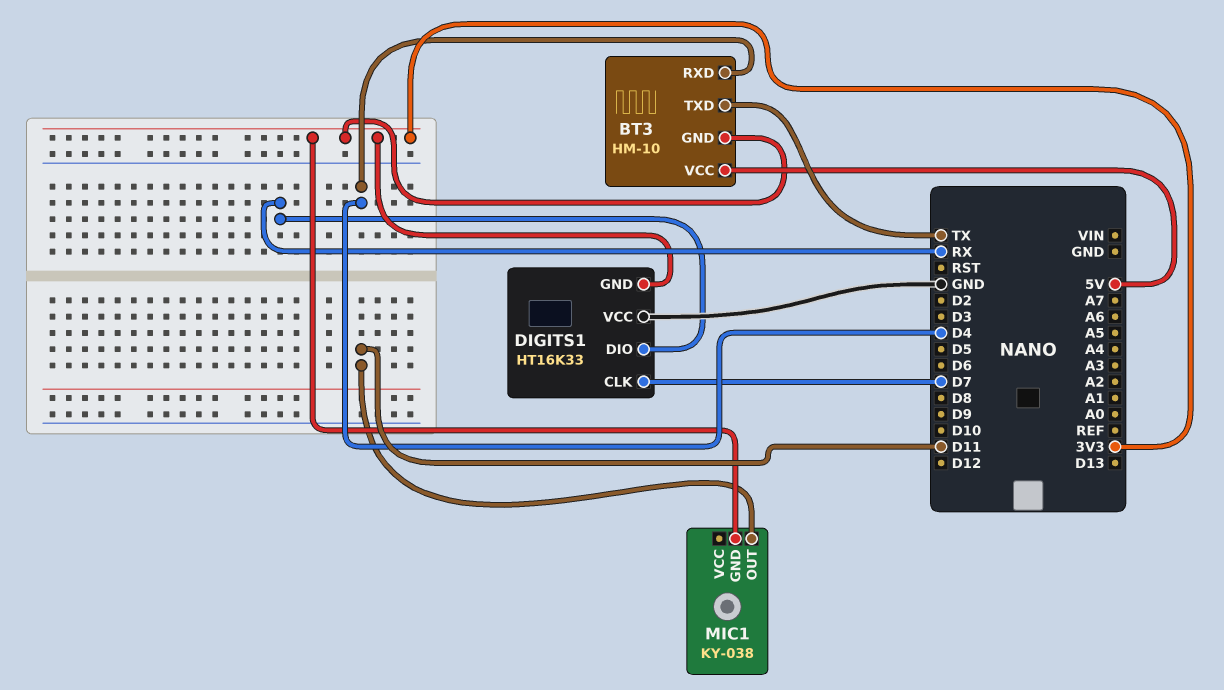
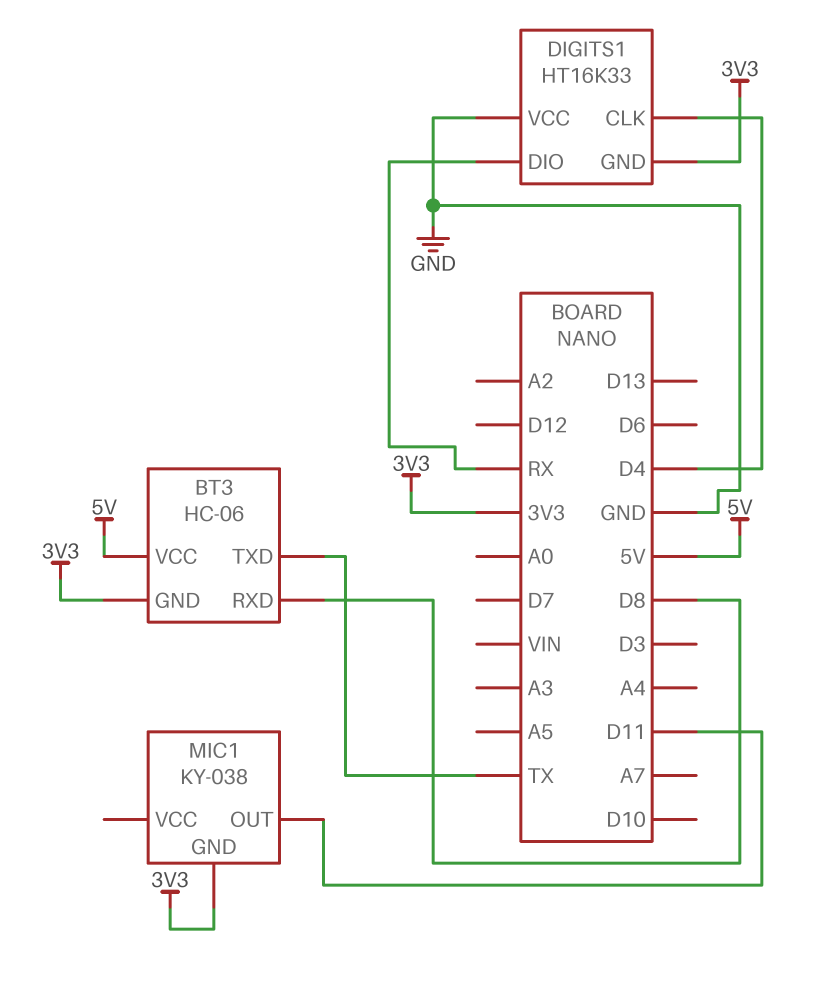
BT3: HM-10 -> HC-06
BT3 pin RXD: D4 -> D8
DIGITS1 pin CLK: D7 -> D4

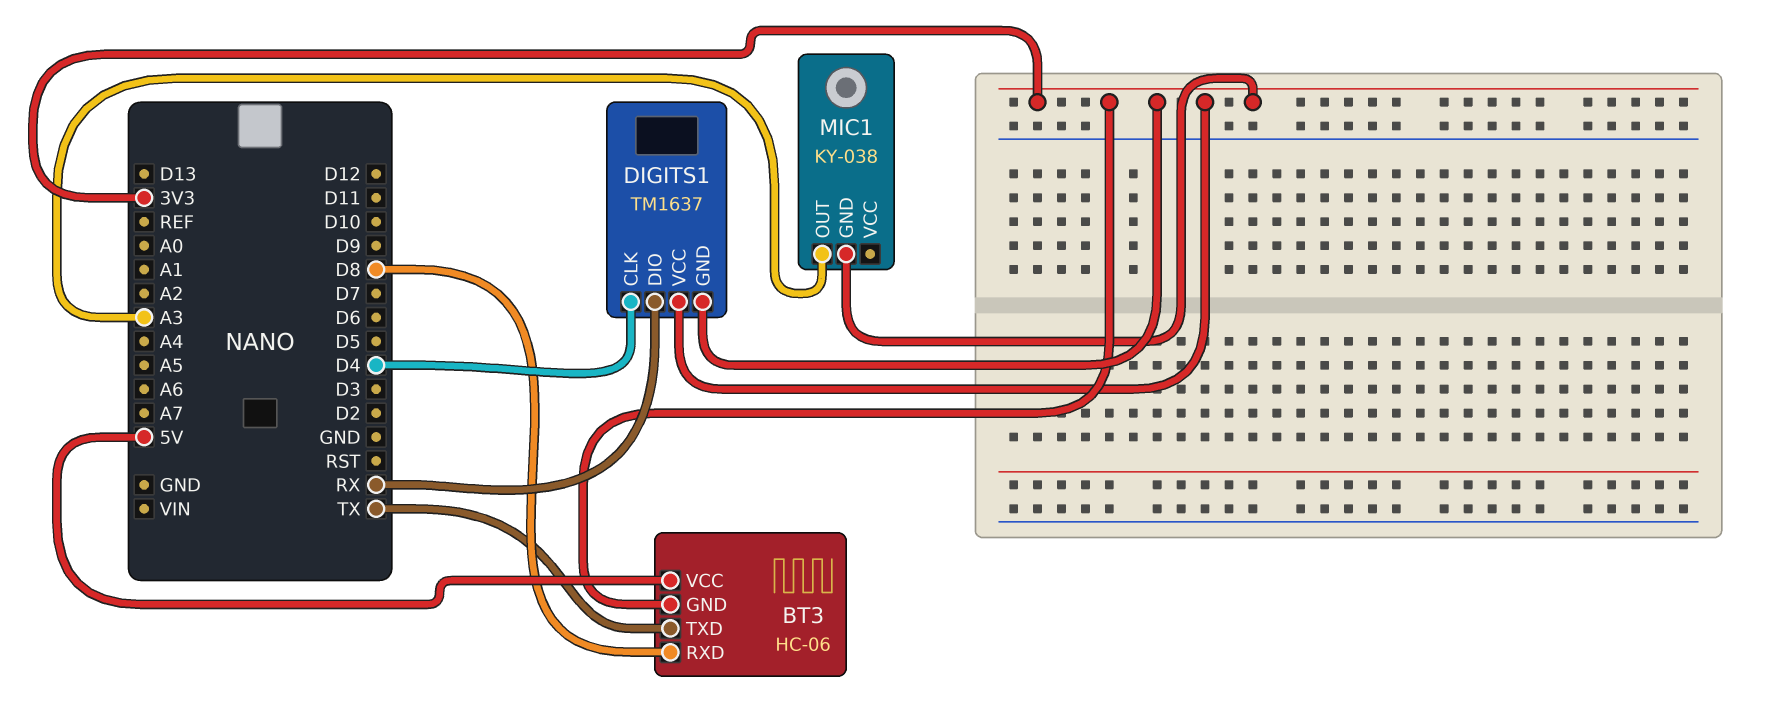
DIGITS1: HT16K33 -> TM1637
DIGITS1 pin VCC: GND -> 3V3
MIC1 pin OUT: D11 -> A3

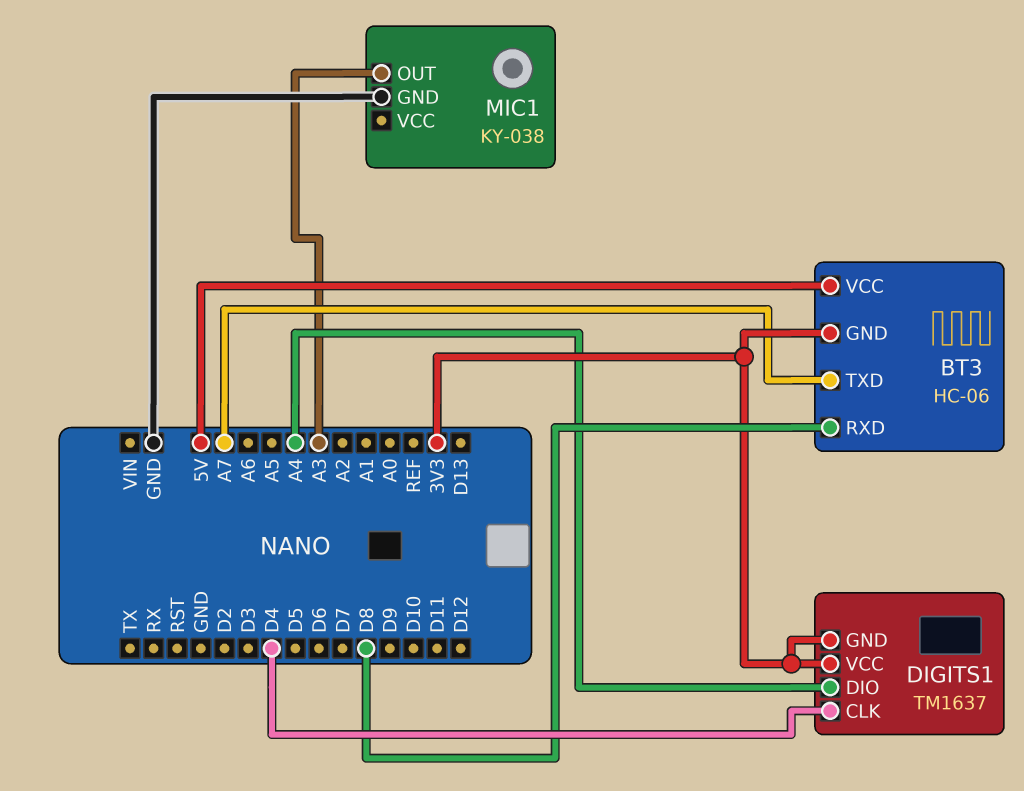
BT3 pin TXD: TX -> A7
DIGITS1 pin DIO: RX -> A4
MIC1 pin GND: 3V3 -> GND

